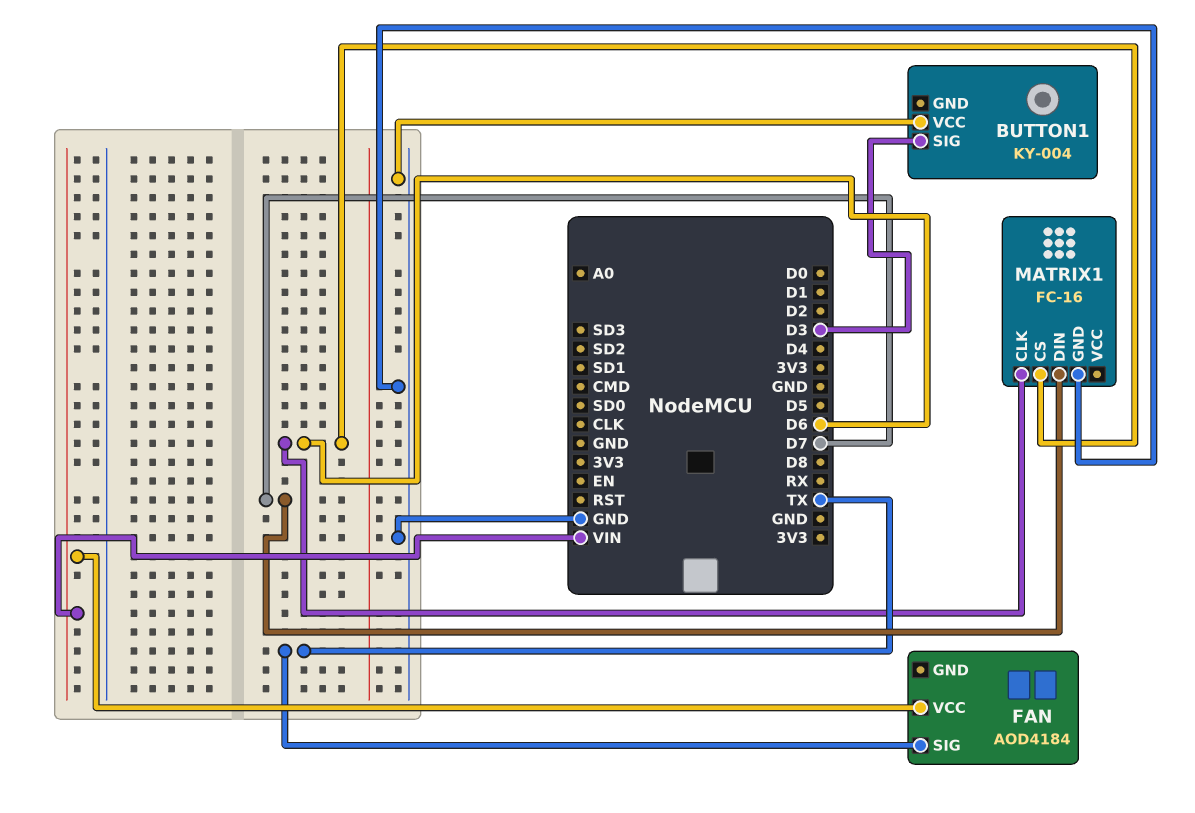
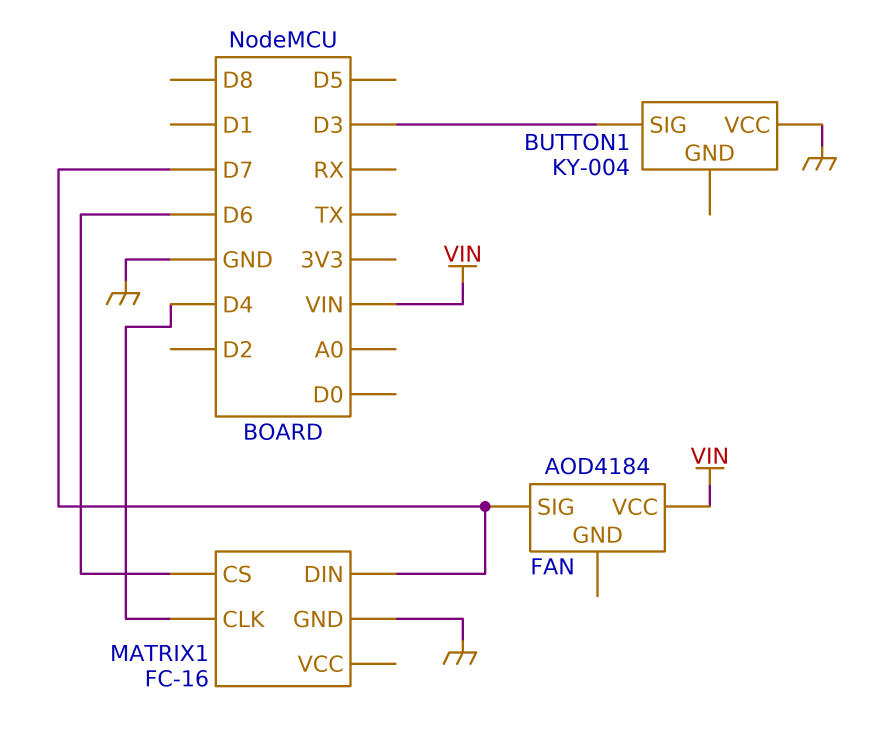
FAN pin SIG: TX -> D7
MATRIX1 pin CLK: D6 -> D4

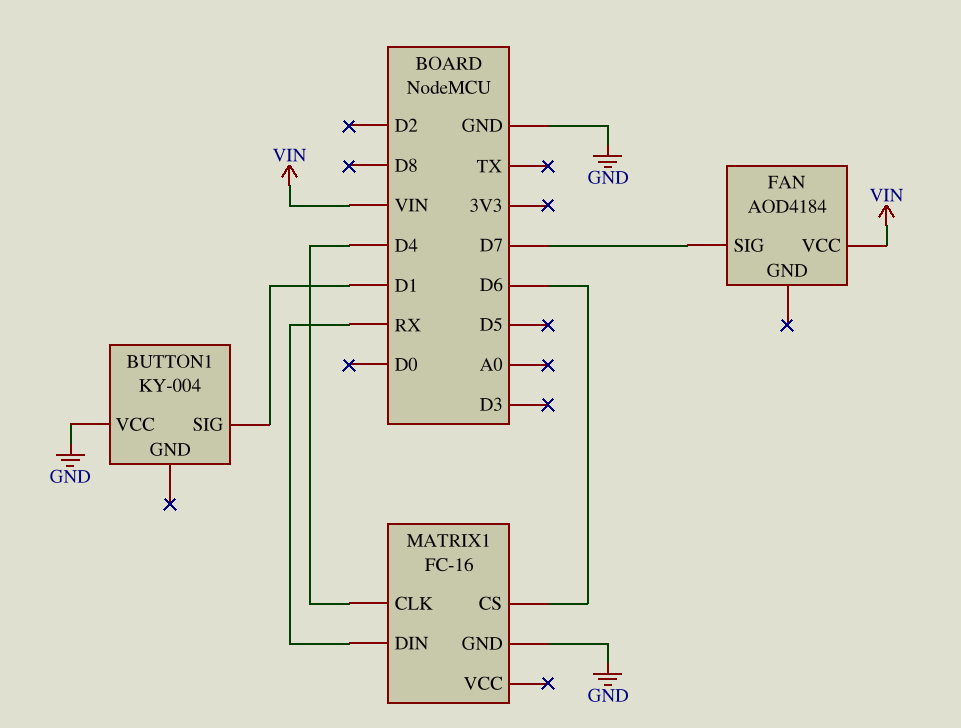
BUTTON1 pin SIG: D3 -> D1
MATRIX1 pin DIN: D7 -> RX

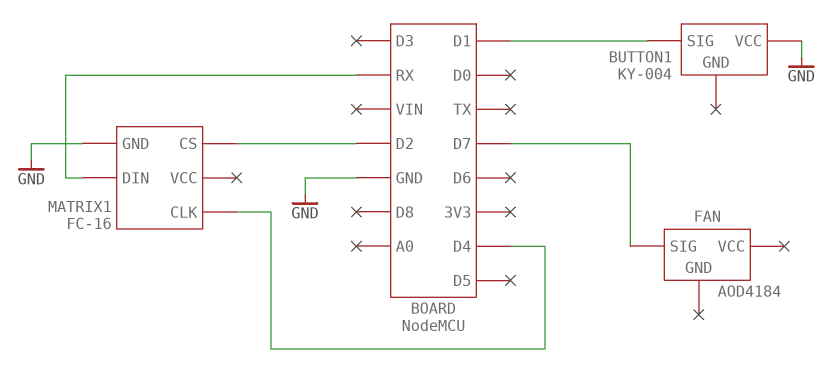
FAN pin VCC: VIN -> none
MATRIX1 pin CS: D6 -> D2

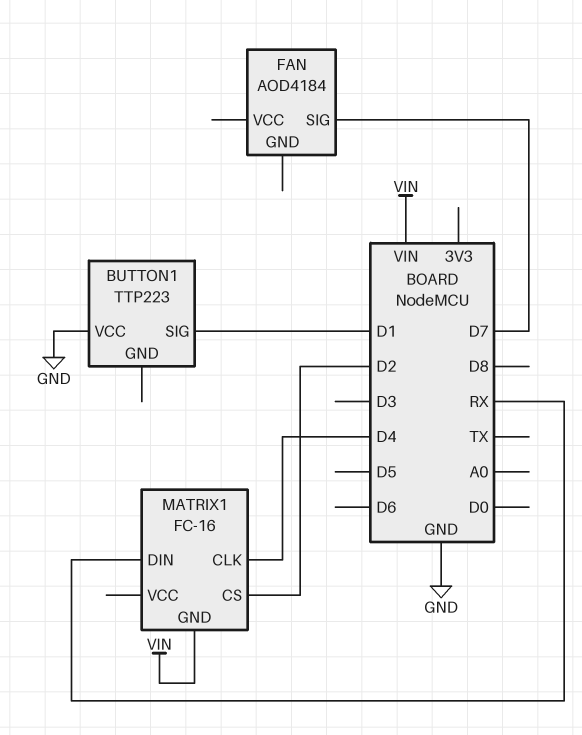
BUTTON1: KY-004 -> TTP223
MATRIX1 pin GND: GND -> VIN

